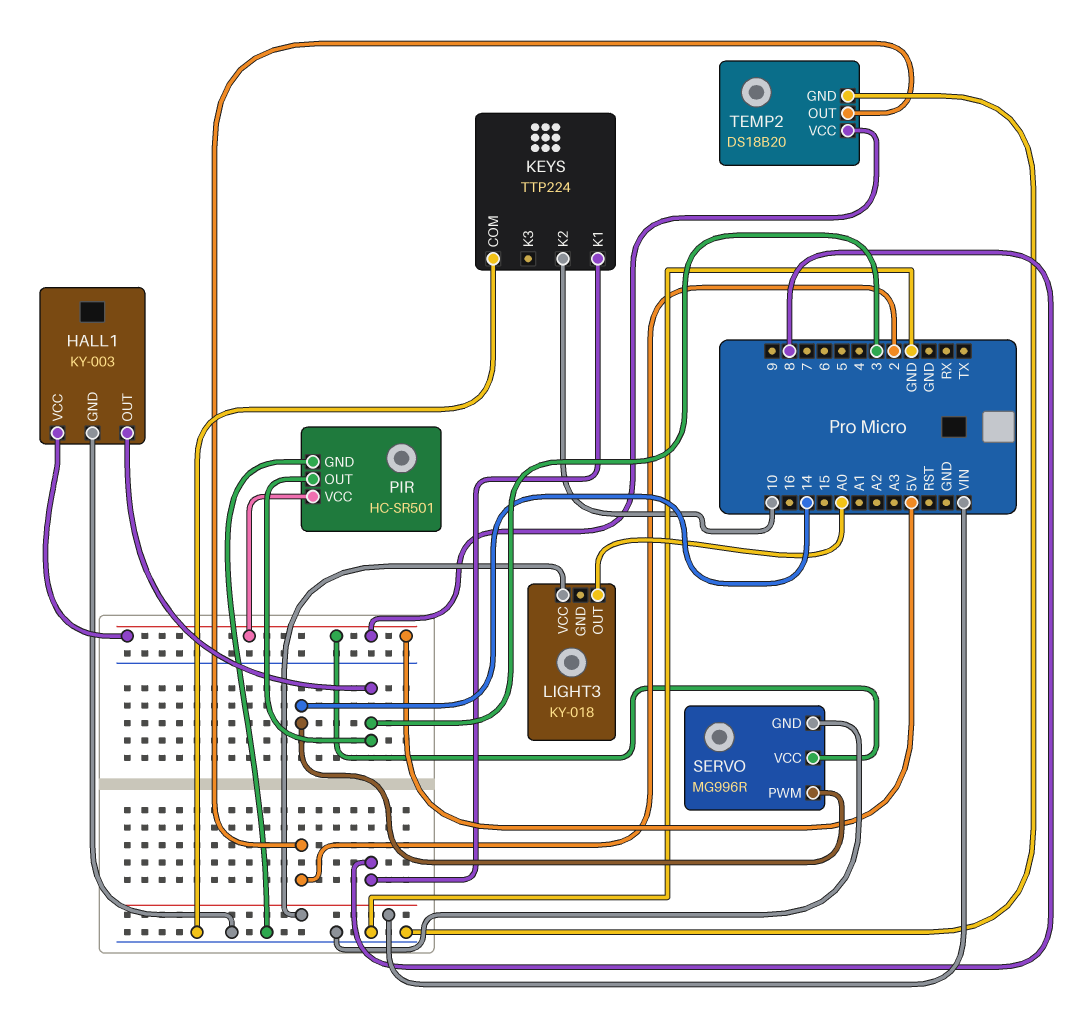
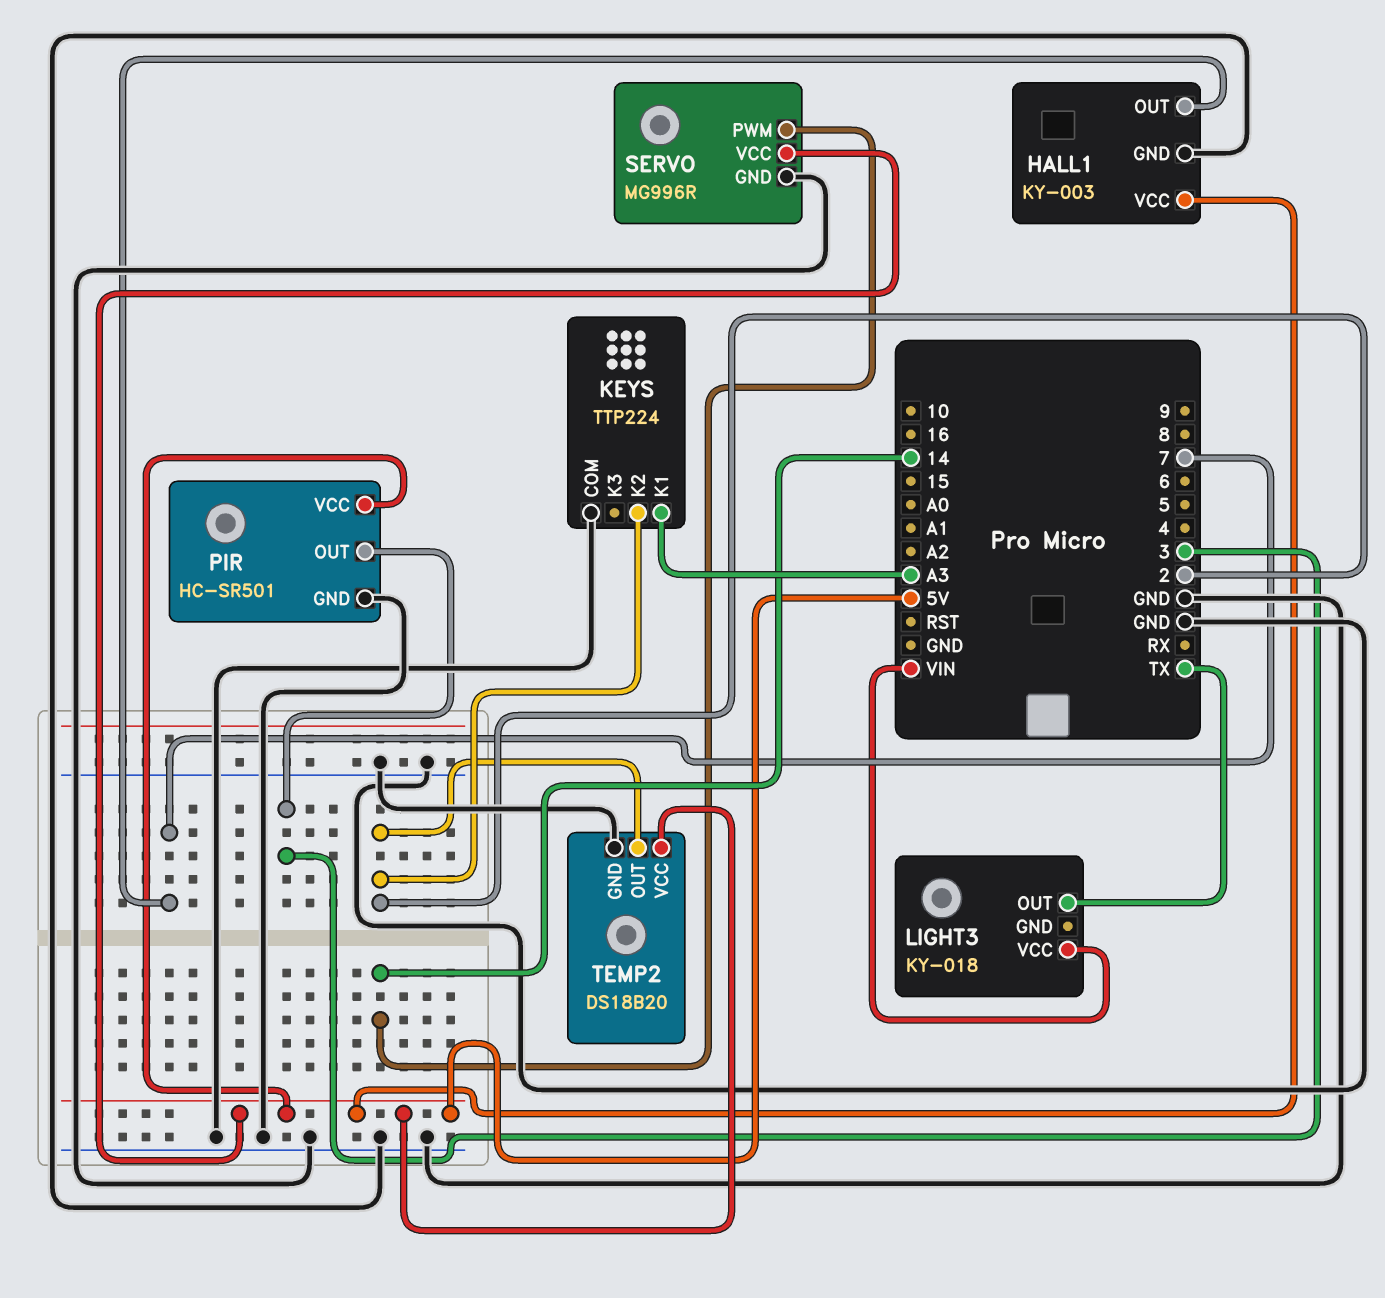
HALL1 pin OUT: 3 -> 7
KEYS pin K1: 8 -> A3
KEYS pin K2: 10 -> 2
LIGHT3 pin OUT: A0 -> TX

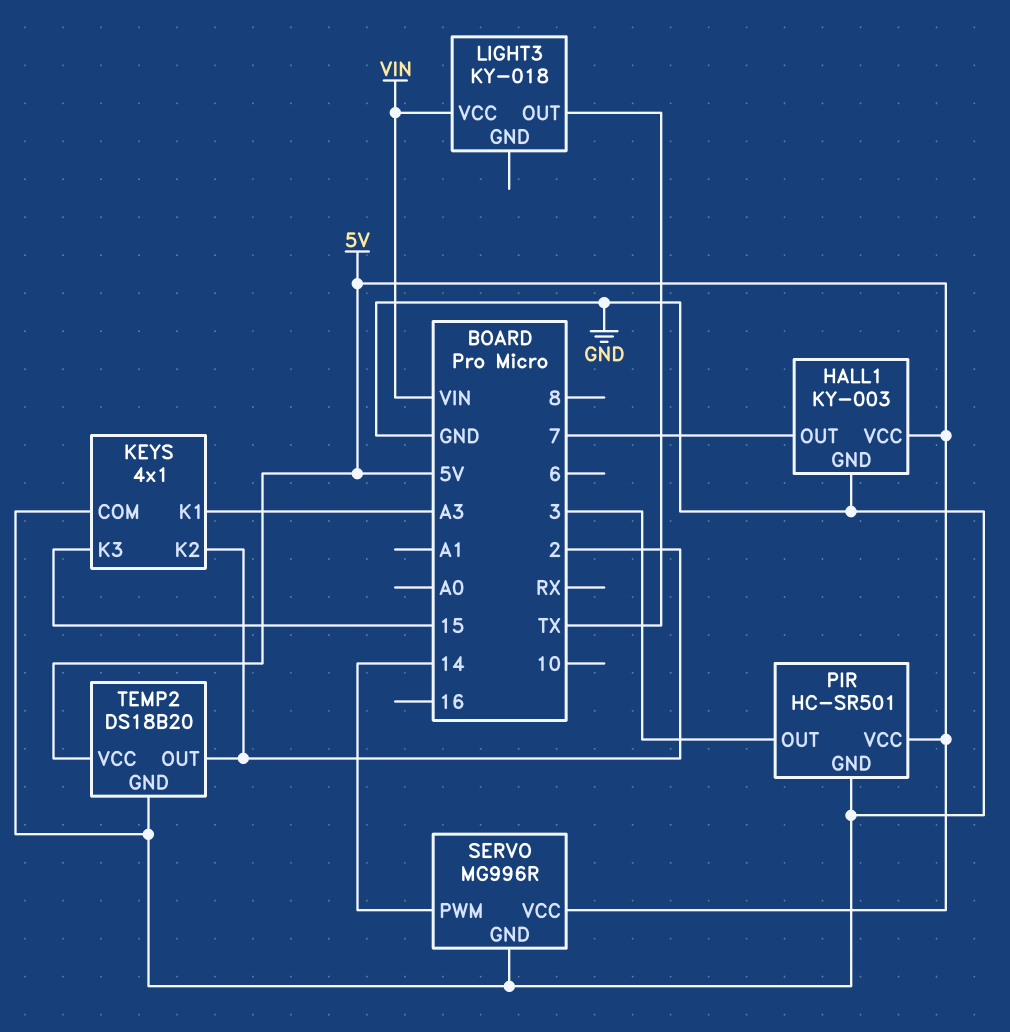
KEYS: TTP224 -> 4x1
KEYS pin K3: none -> 15

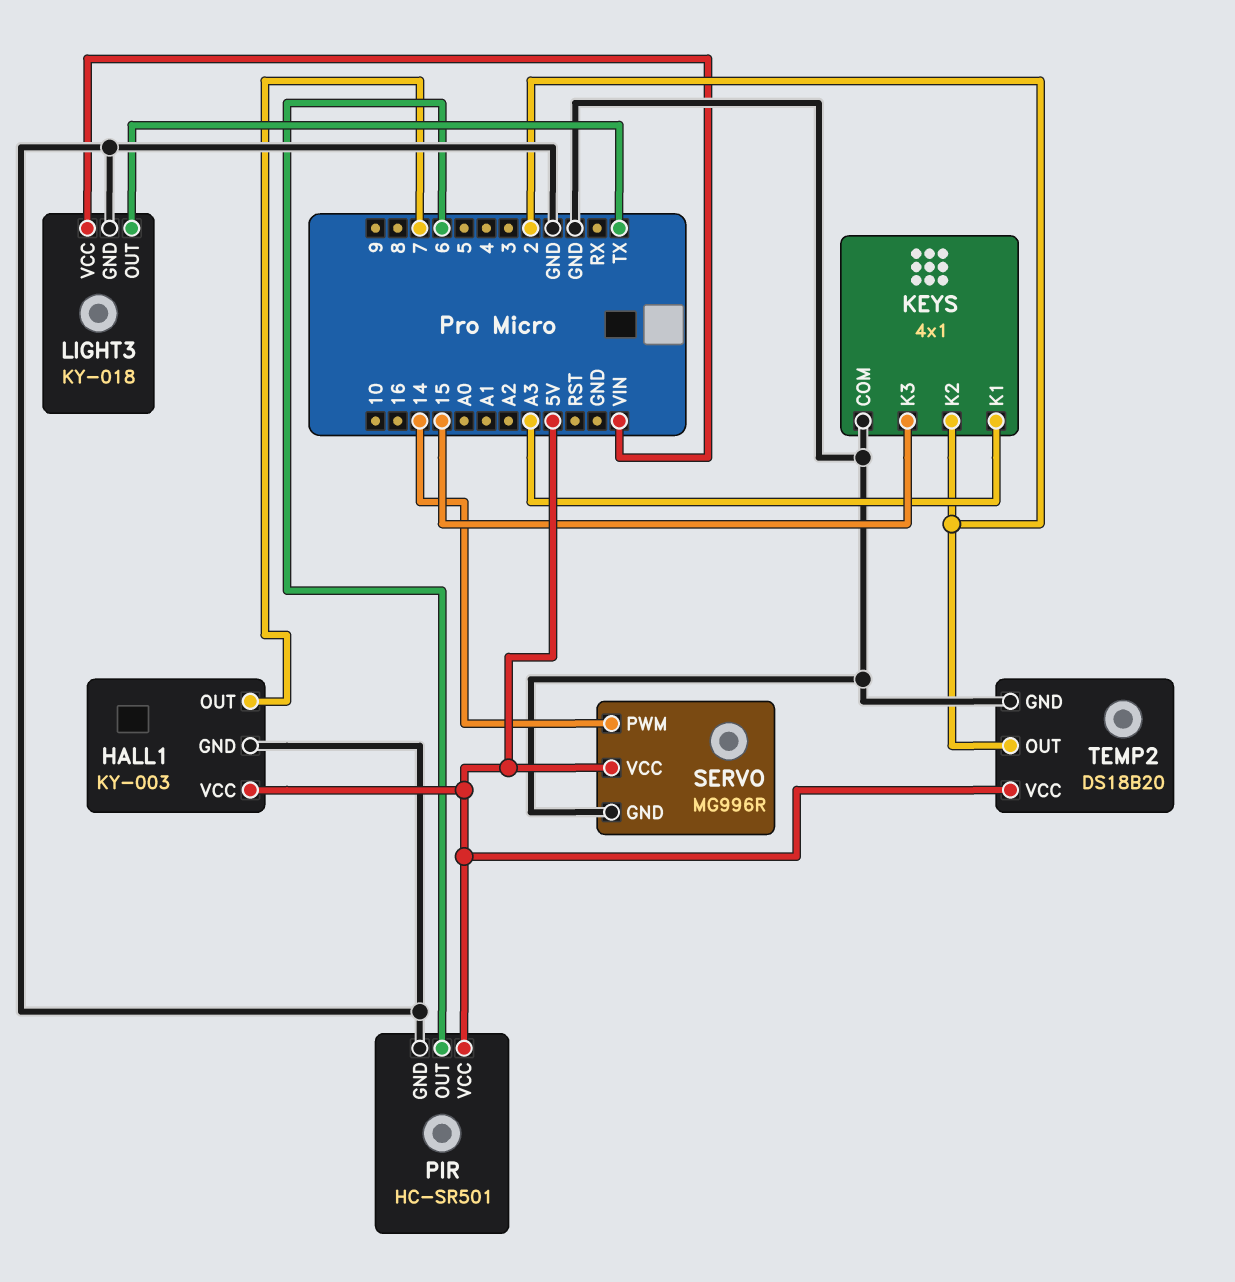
LIGHT3 pin GND: none -> GND
PIR pin OUT: 3 -> 6

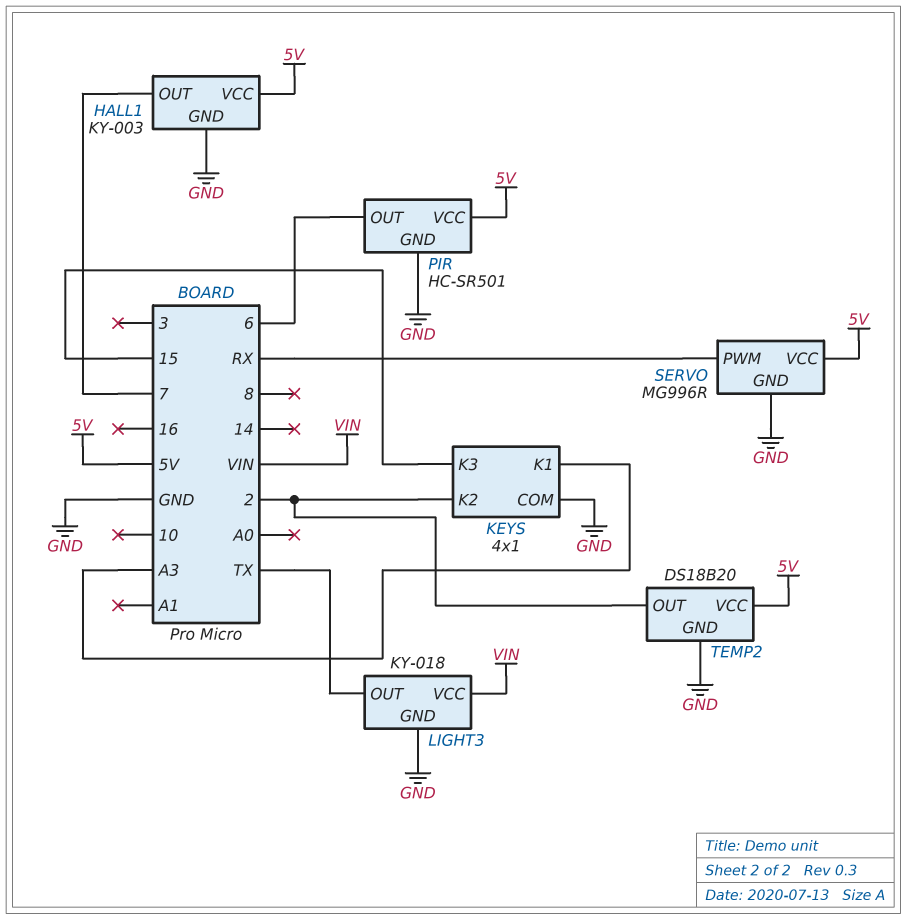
SERVO pin PWM: 14 -> RX

